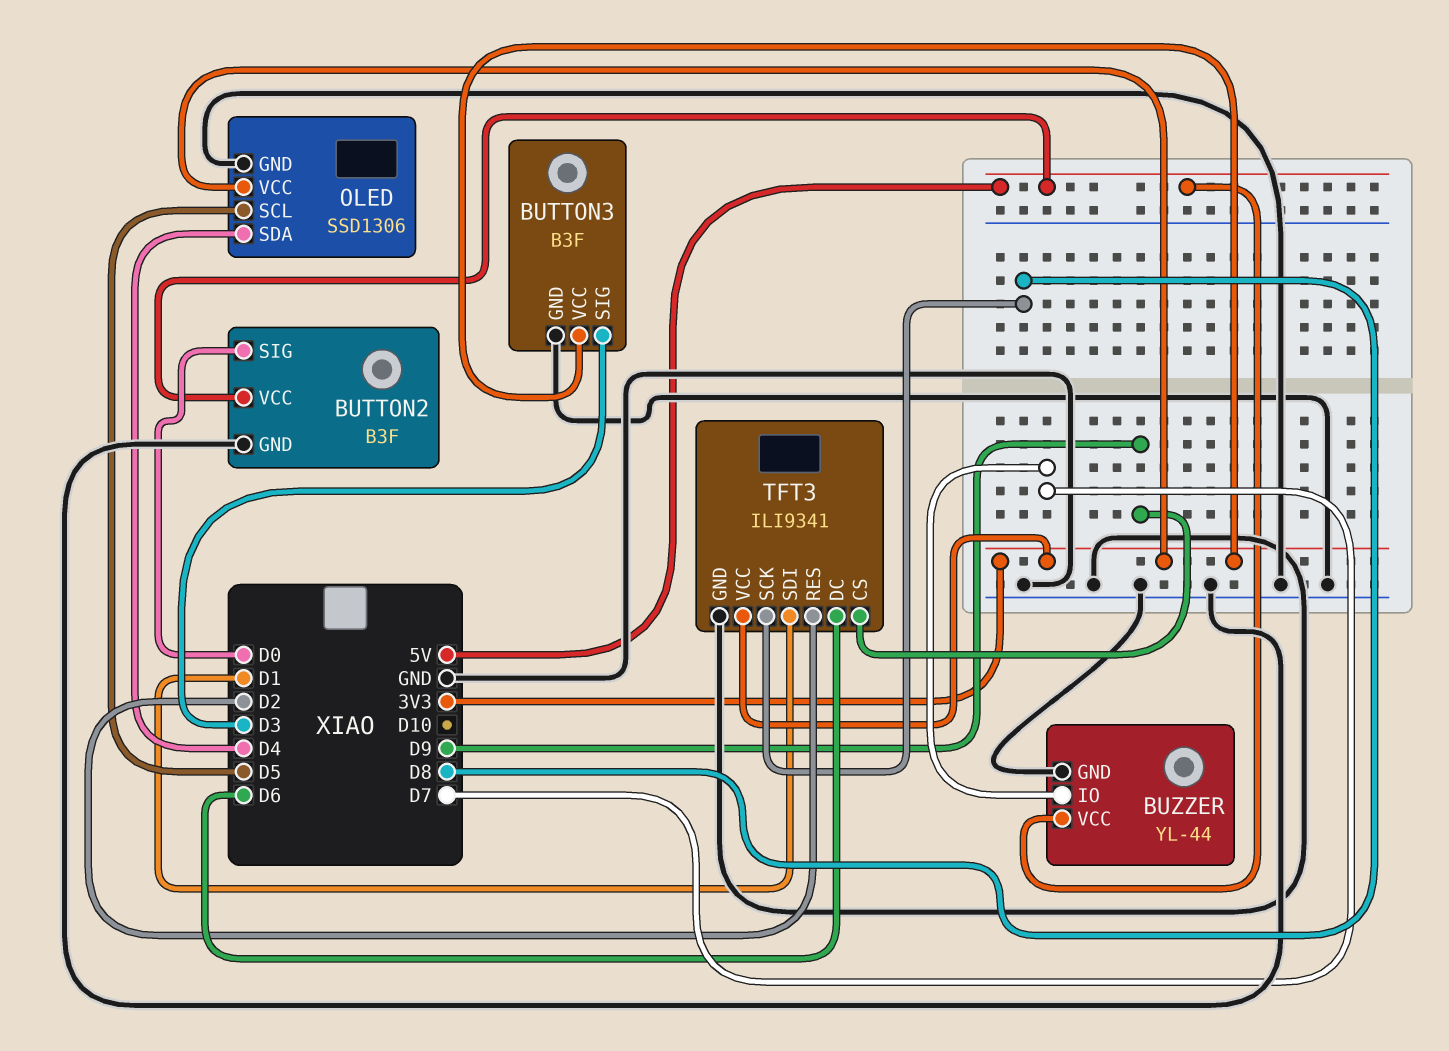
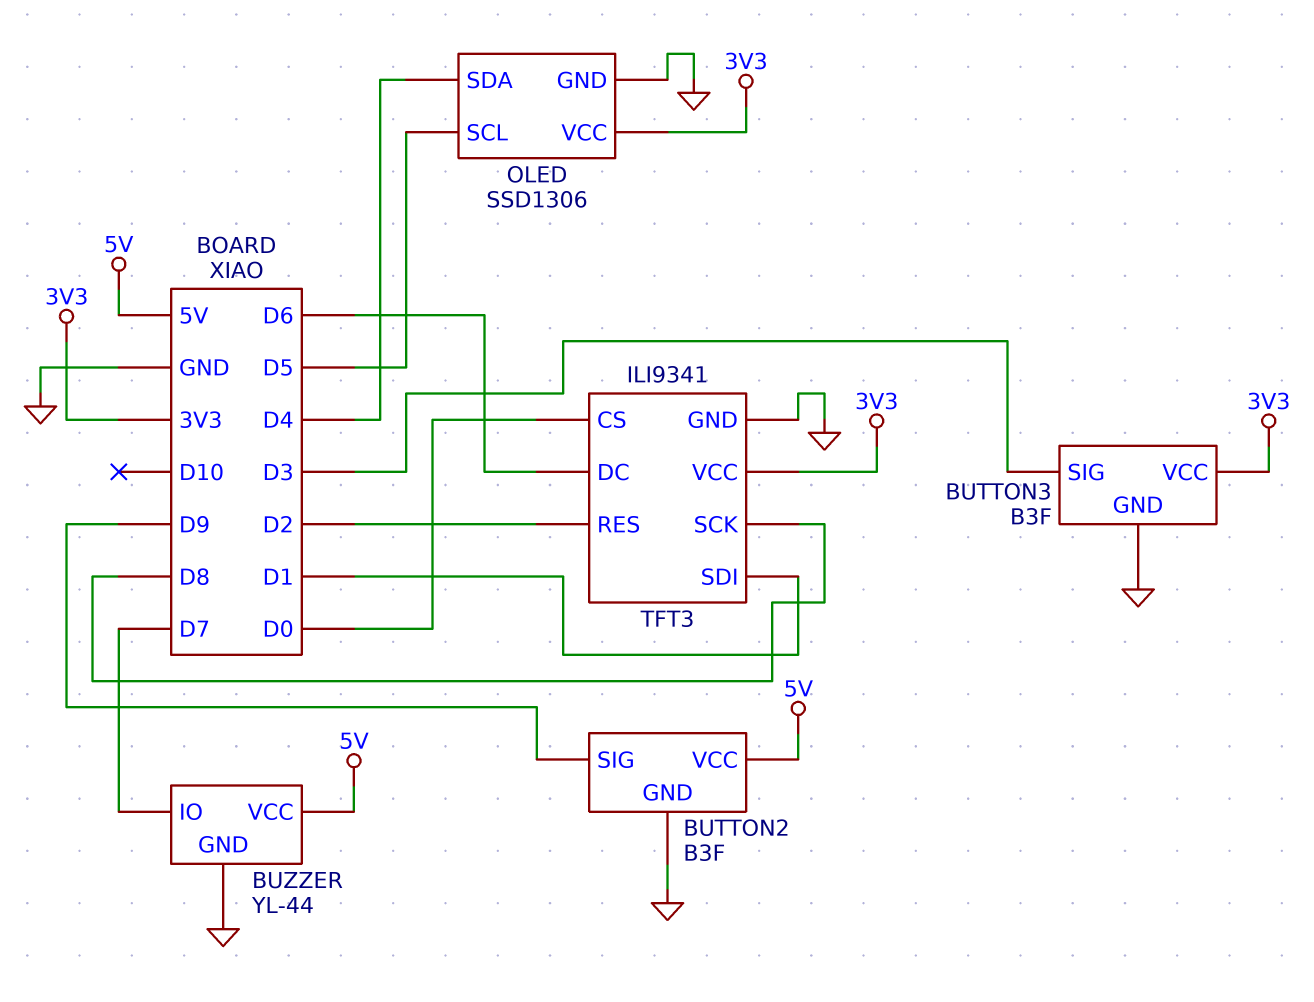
BUTTON2 pin SIG: D0 -> D9
TFT3 pin CS: D9 -> D0

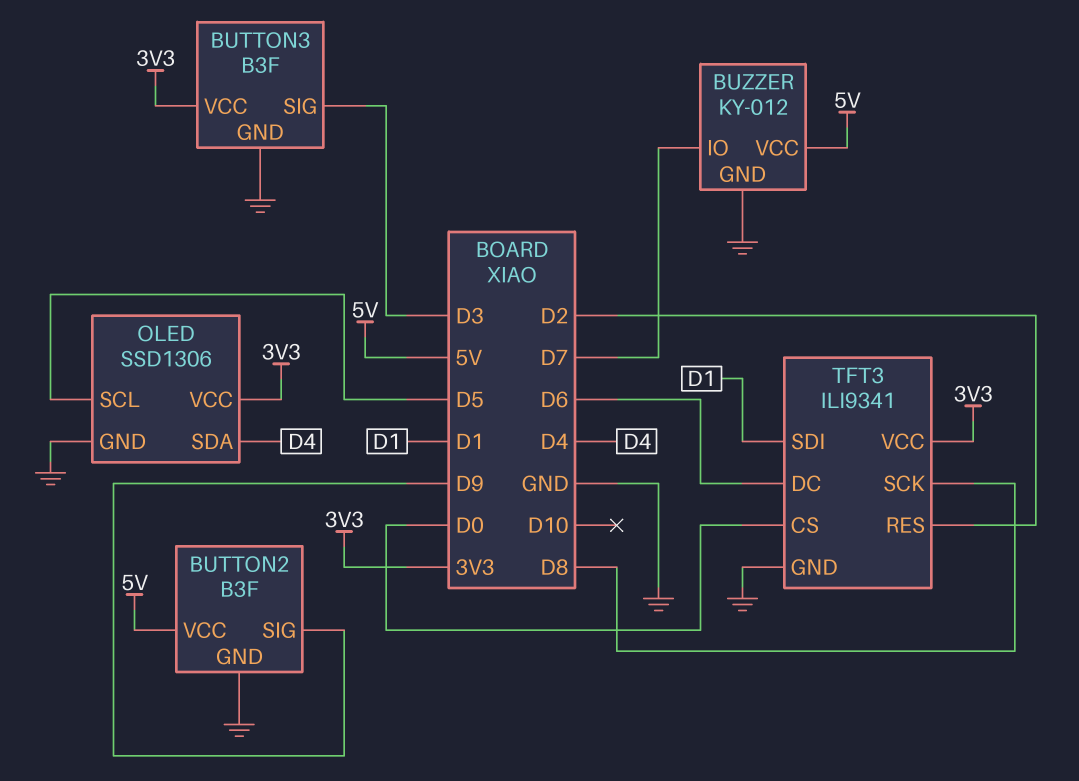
BUZZER: YL-44 -> KY-012

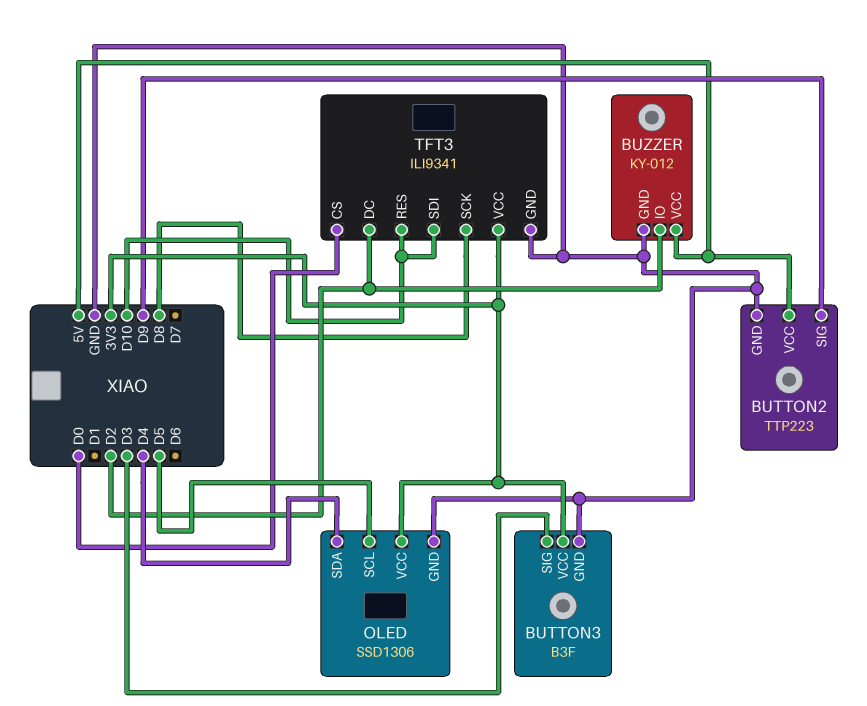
BUTTON2: B3F -> TTP223
BUZZER pin IO: D7 -> D2
TFT3 pin DC: D6 -> D2
TFT3 pin RES: D2 -> D10
TFT3 pin SDI: D1 -> D10

